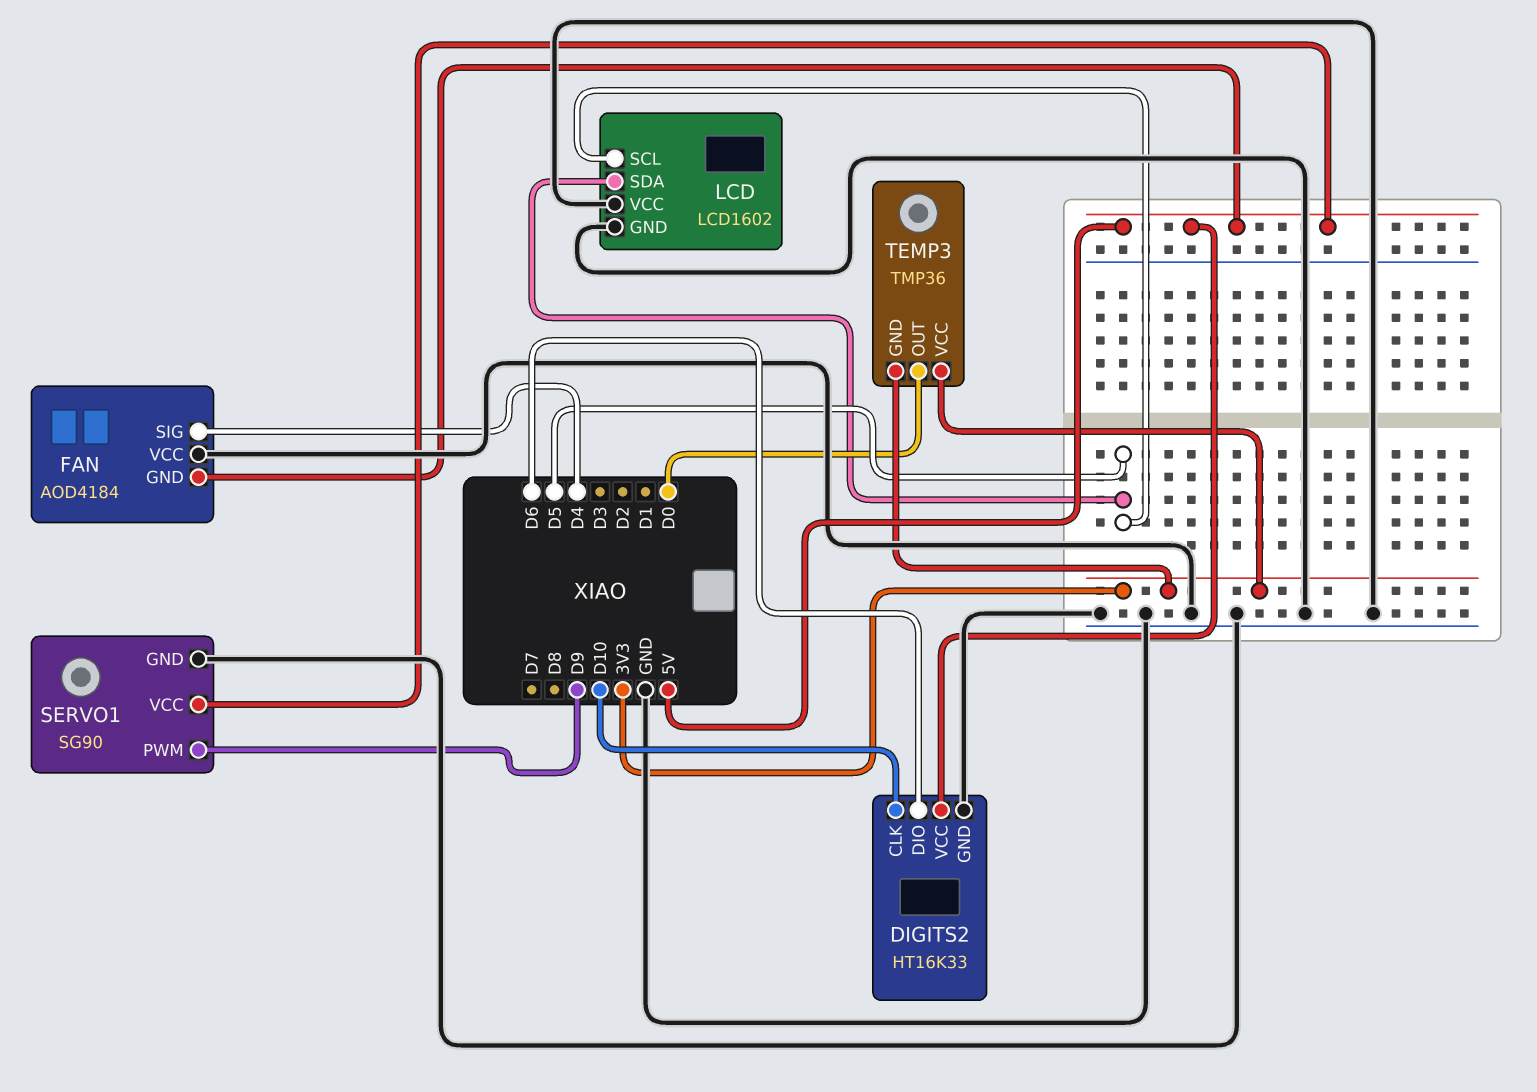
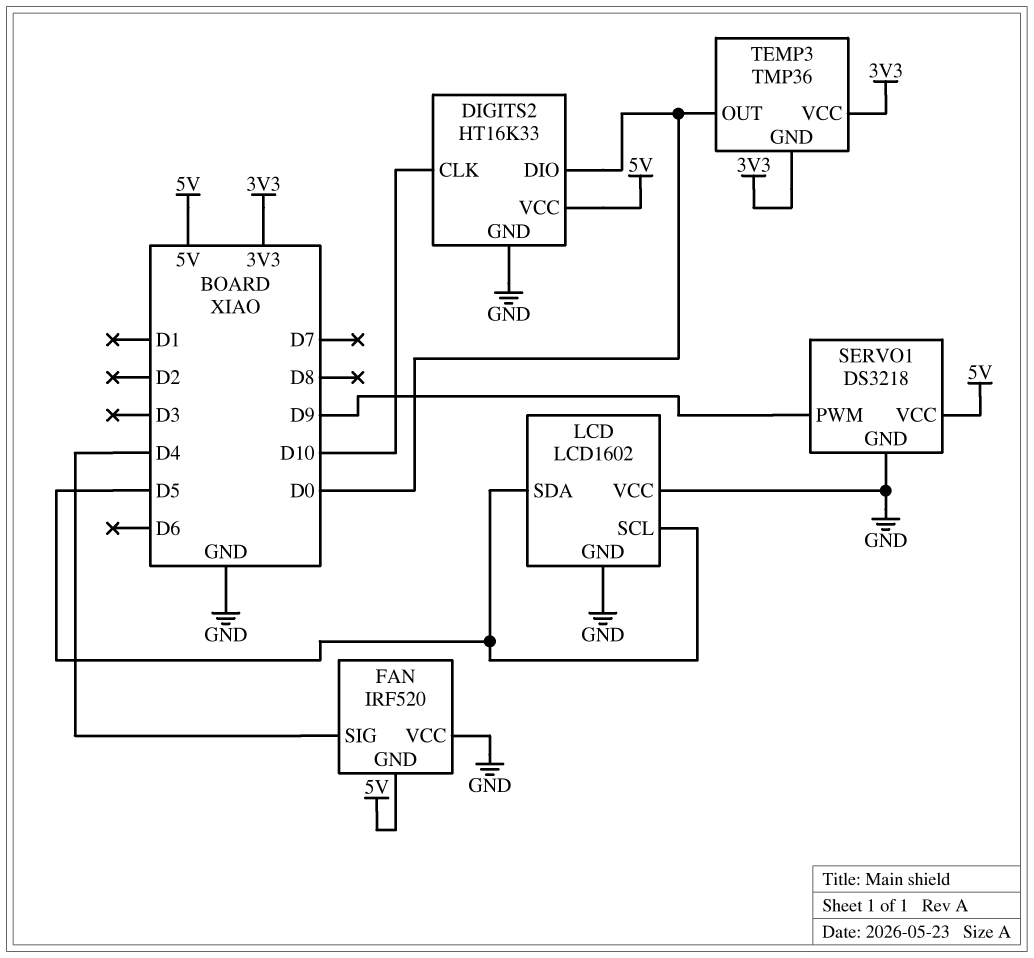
DIGITS2 pin DIO: D6 -> D0
FAN: AOD4184 -> IRF520
SERVO1: SG90 -> DS3218

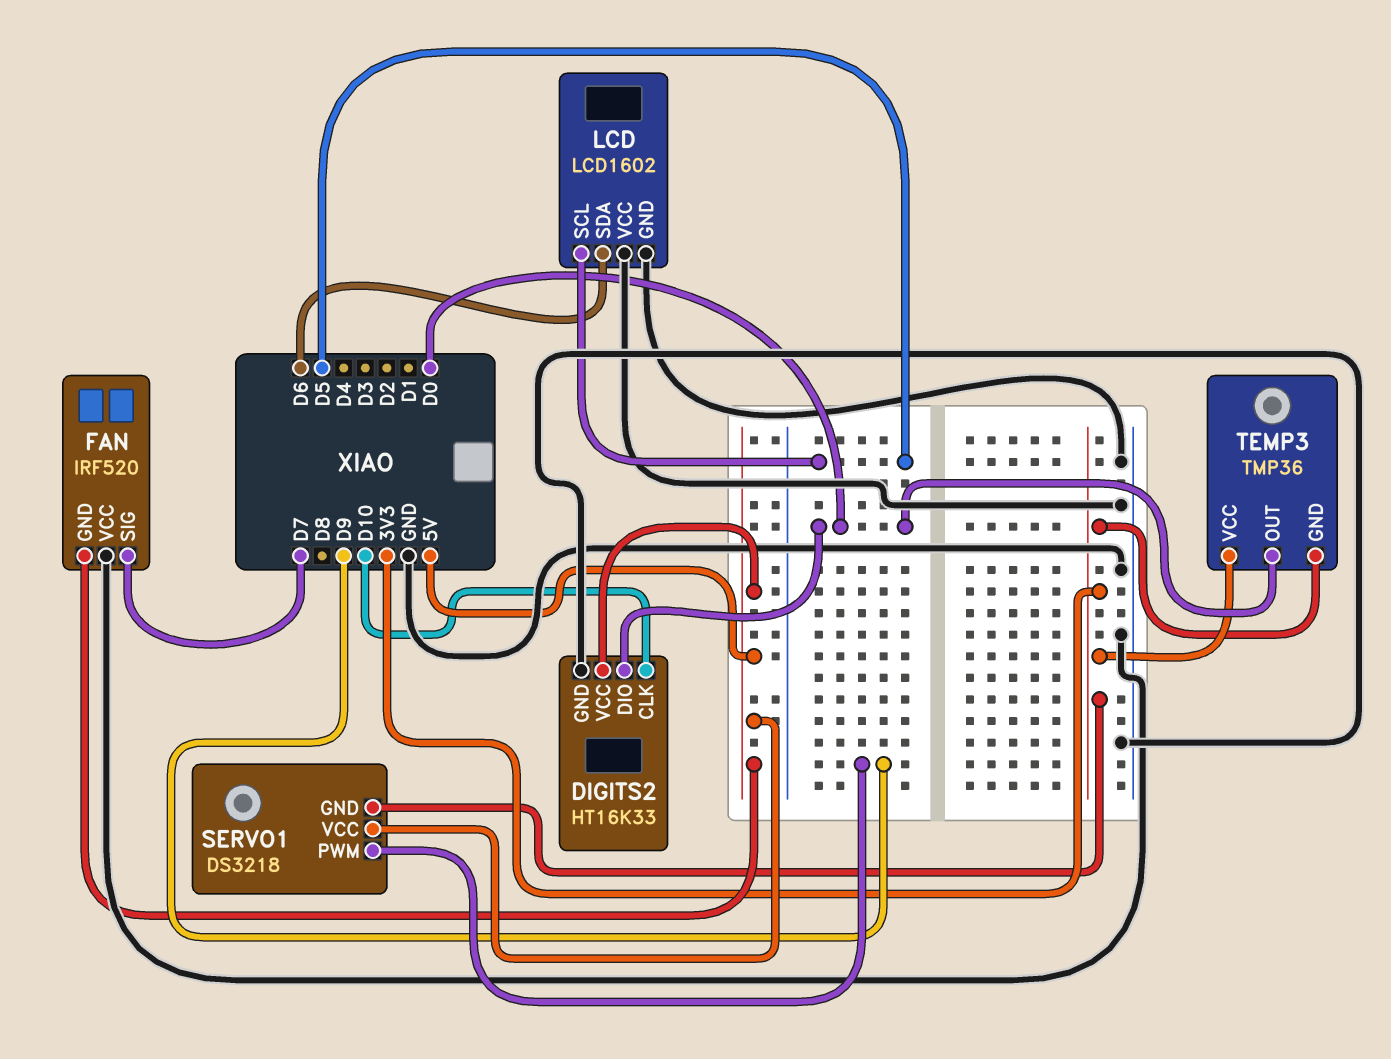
FAN pin SIG: D4 -> D7
LCD pin SDA: D5 -> D6
SERVO1 pin GND: GND -> 3V3

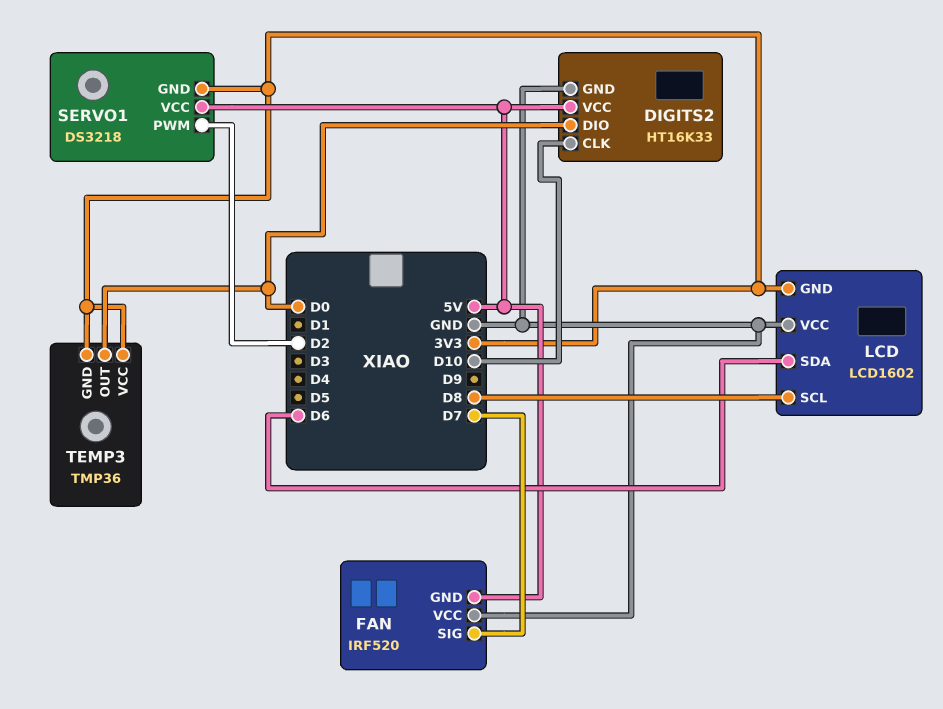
LCD pin GND: GND -> 3V3
LCD pin SCL: D5 -> D8
SERVO1 pin PWM: D9 -> D2

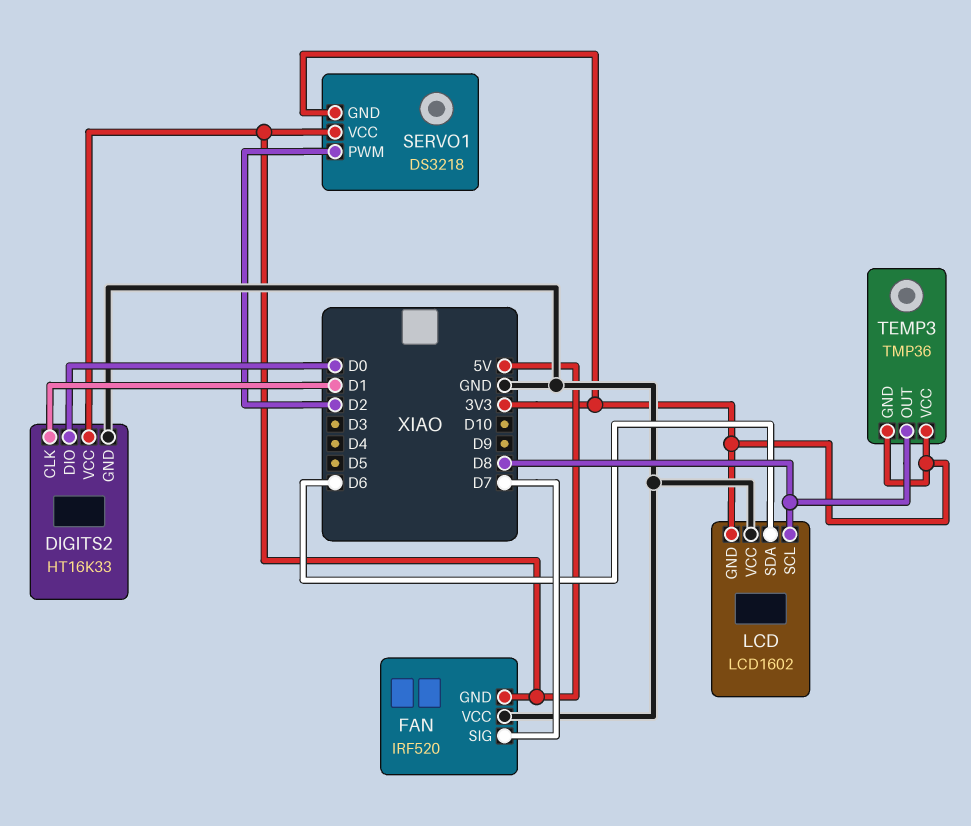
DIGITS2 pin CLK: D10 -> D1
TEMP3 pin OUT: D0 -> D8

